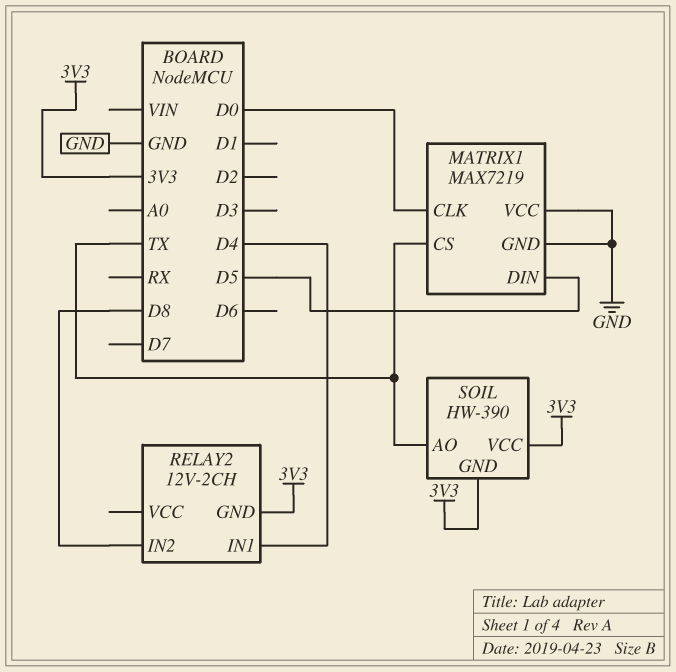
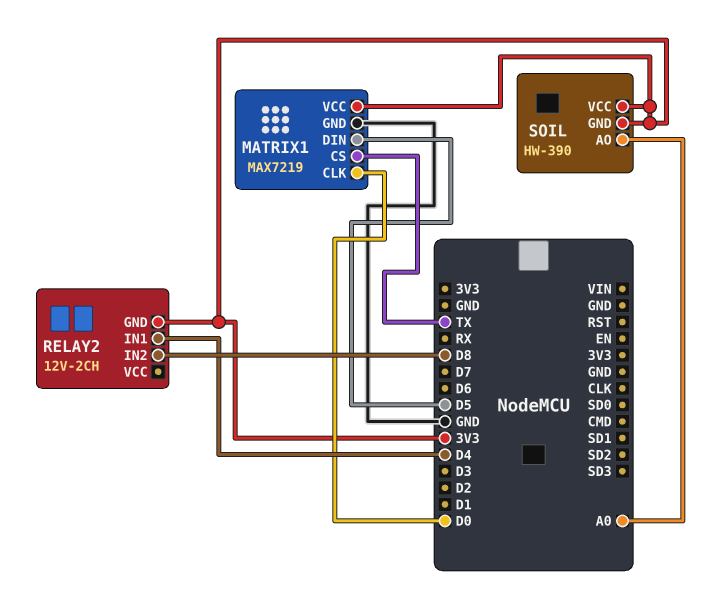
MATRIX1 pin VCC: GND -> 3V3
SOIL pin AO: TX -> A0

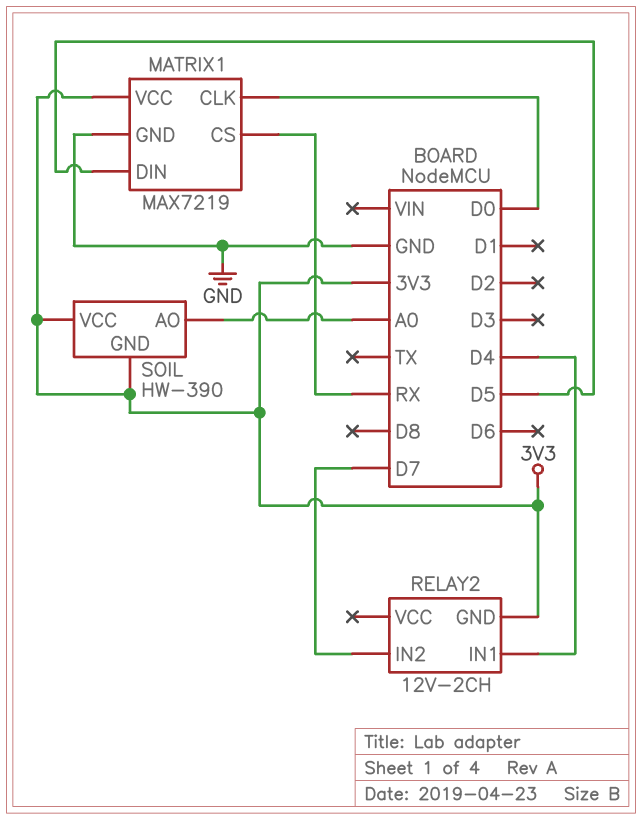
MATRIX1 pin CS: TX -> RX
RELAY2 pin IN2: D8 -> D7

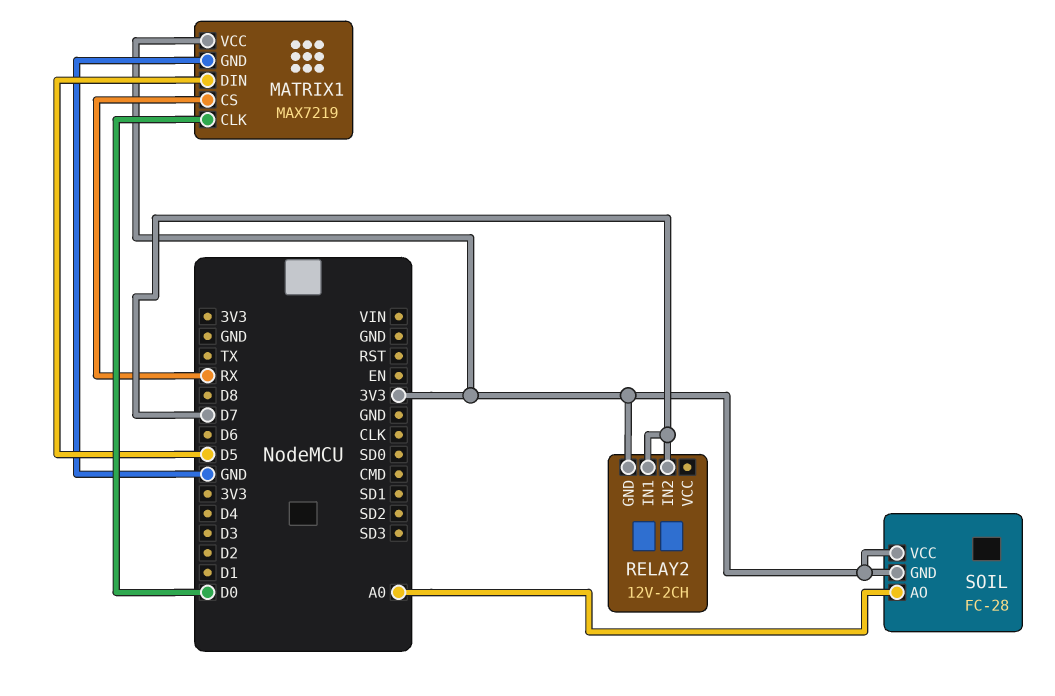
RELAY2 pin IN1: D4 -> D7
SOIL: HW-390 -> FC-28

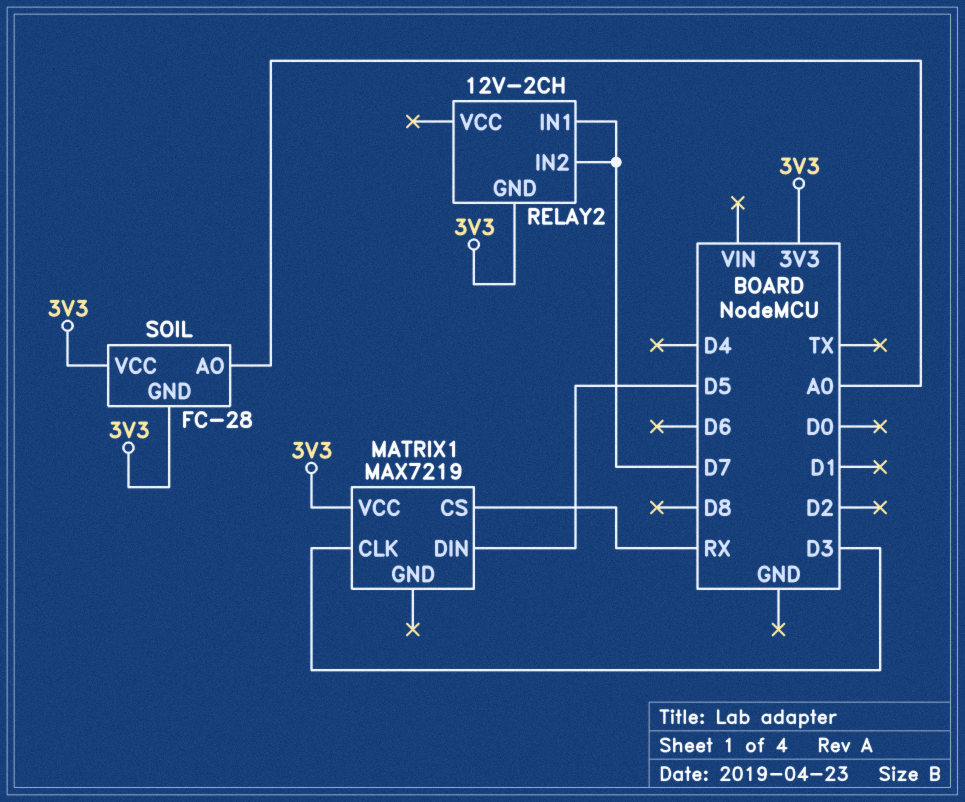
MATRIX1 pin CLK: D0 -> D3
MATRIX1 pin GND: GND -> none

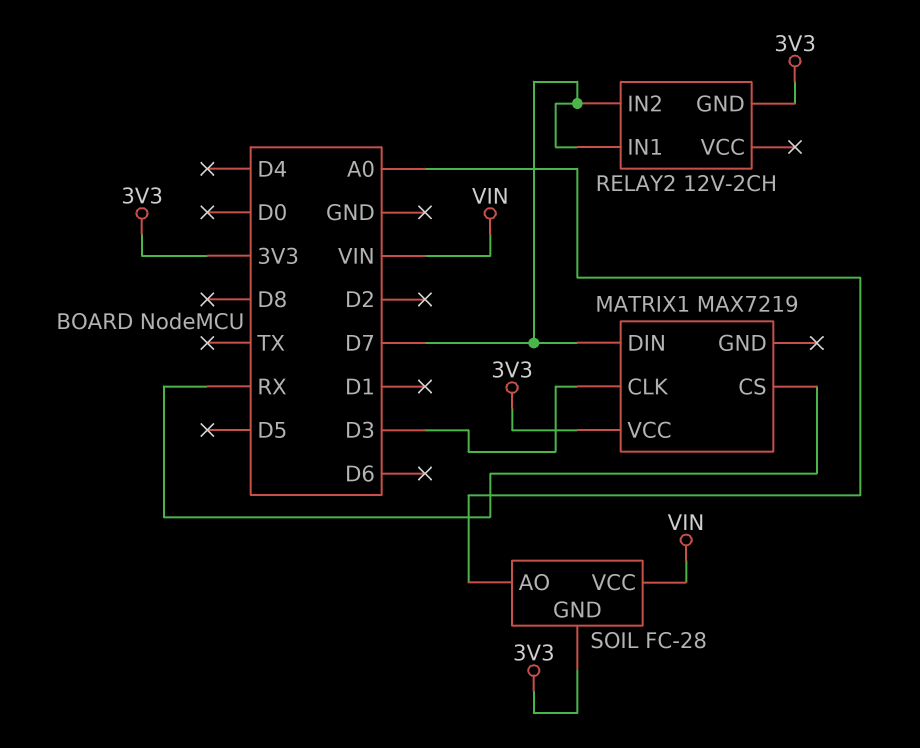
MATRIX1 pin DIN: D5 -> D7
SOIL pin VCC: 3V3 -> VIN

